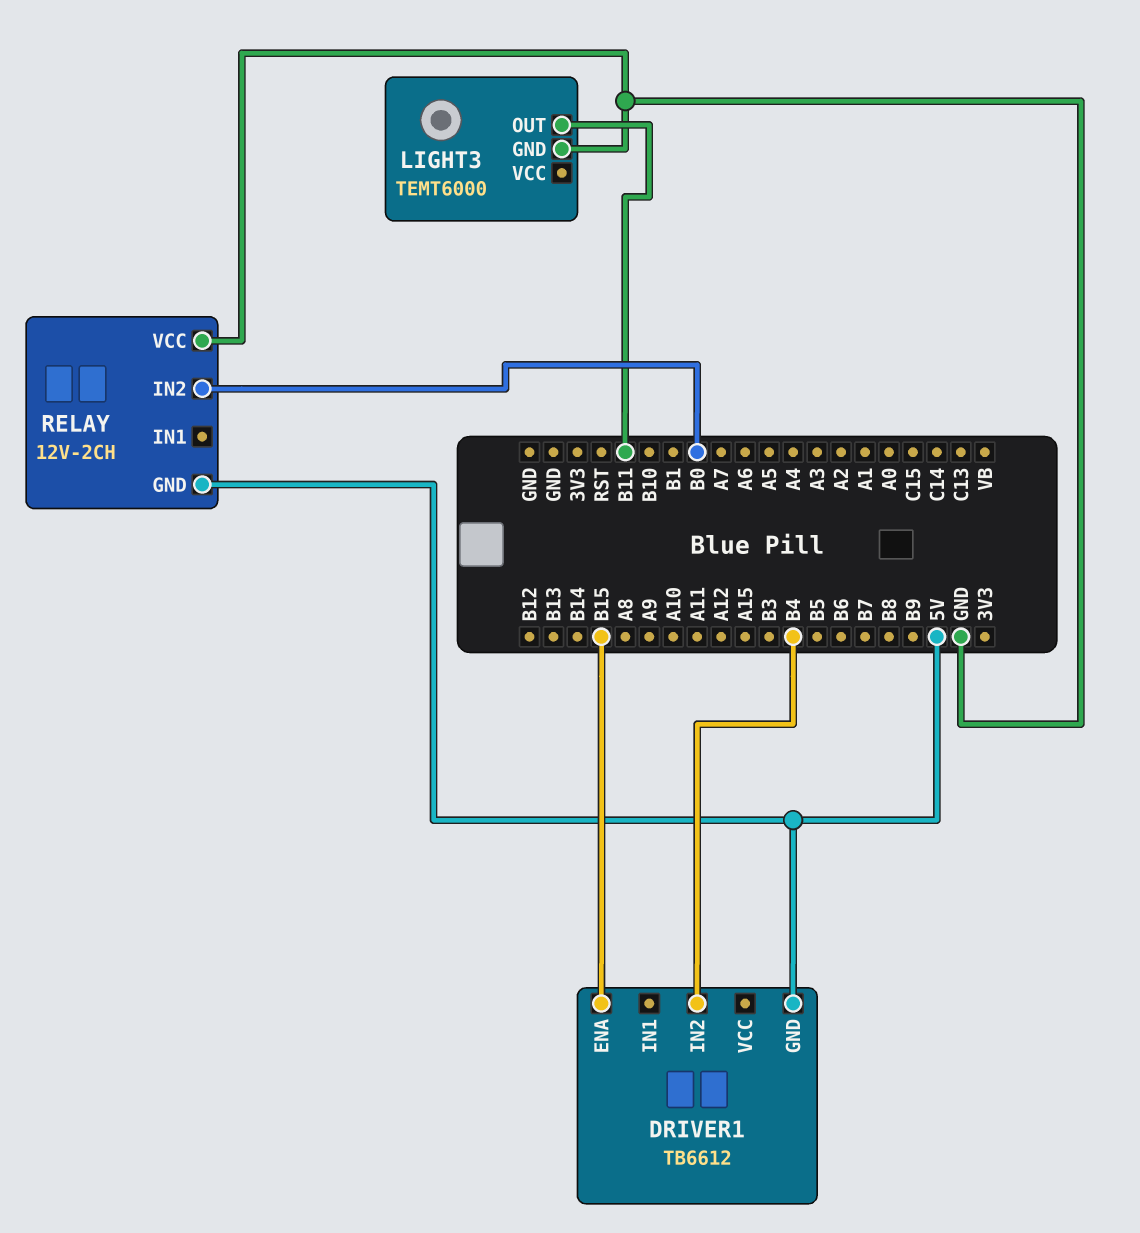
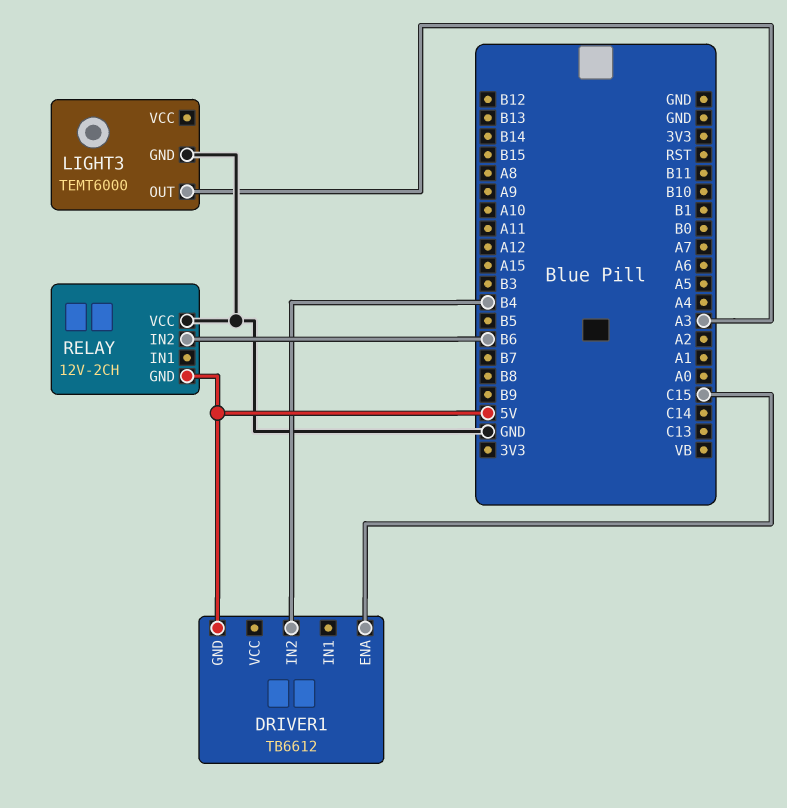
DRIVER1 pin ENA: B15 -> C15
LIGHT3 pin OUT: B11 -> A3
RELAY pin IN2: B0 -> B6

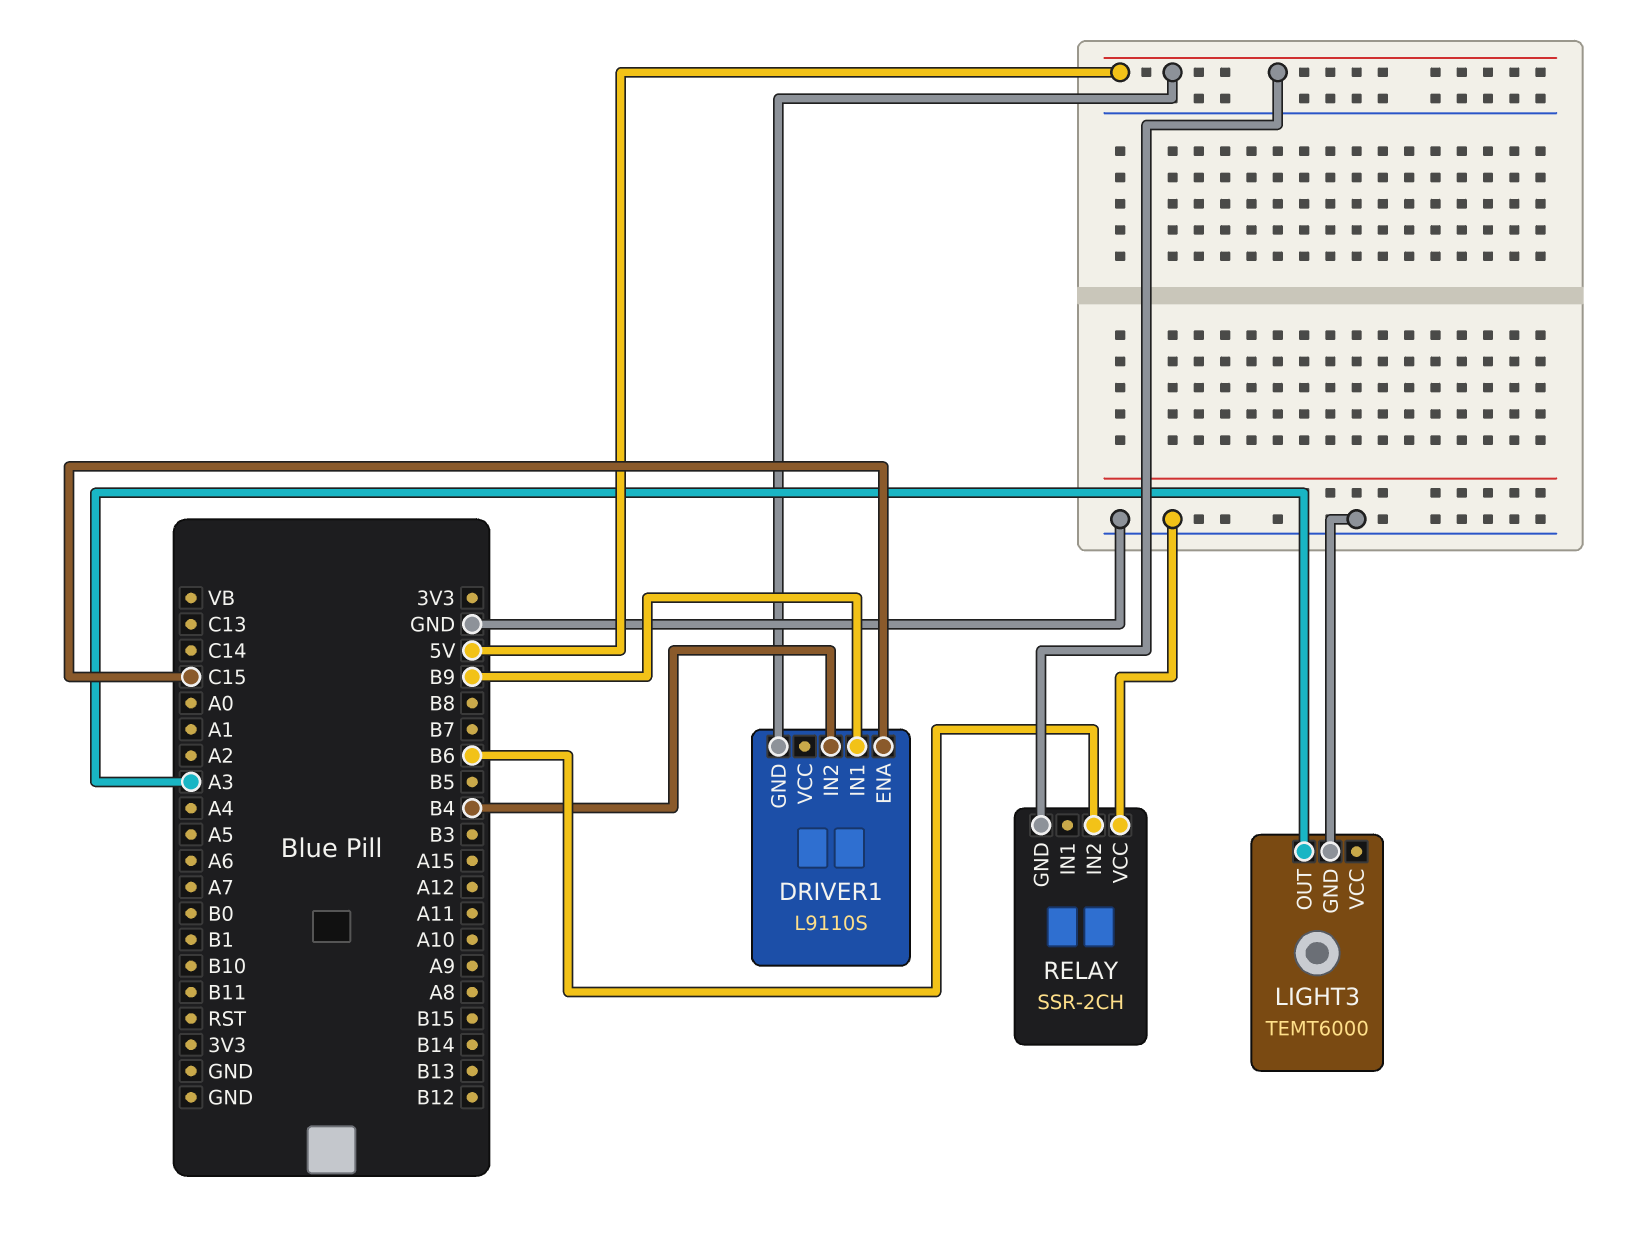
DRIVER1: TB6612 -> L9110S
DRIVER1 pin IN1: none -> B9
RELAY: 12V-2CH -> SSR-2CH

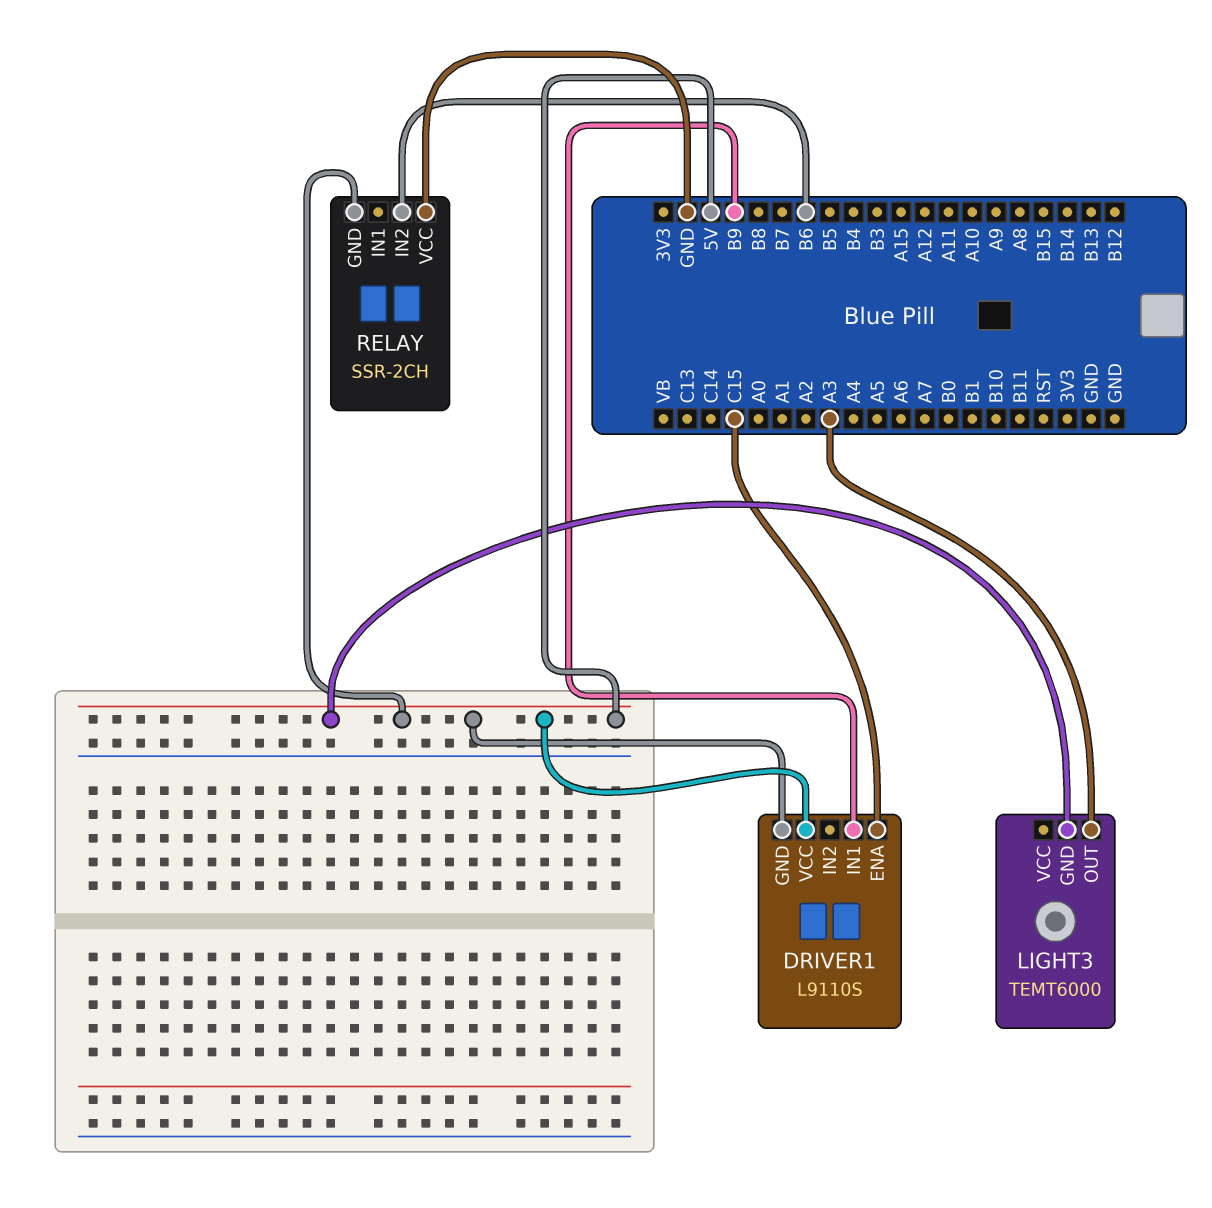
DRIVER1 pin IN2: B4 -> none
DRIVER1 pin VCC: none -> 5V
LIGHT3 pin GND: GND -> 5V

